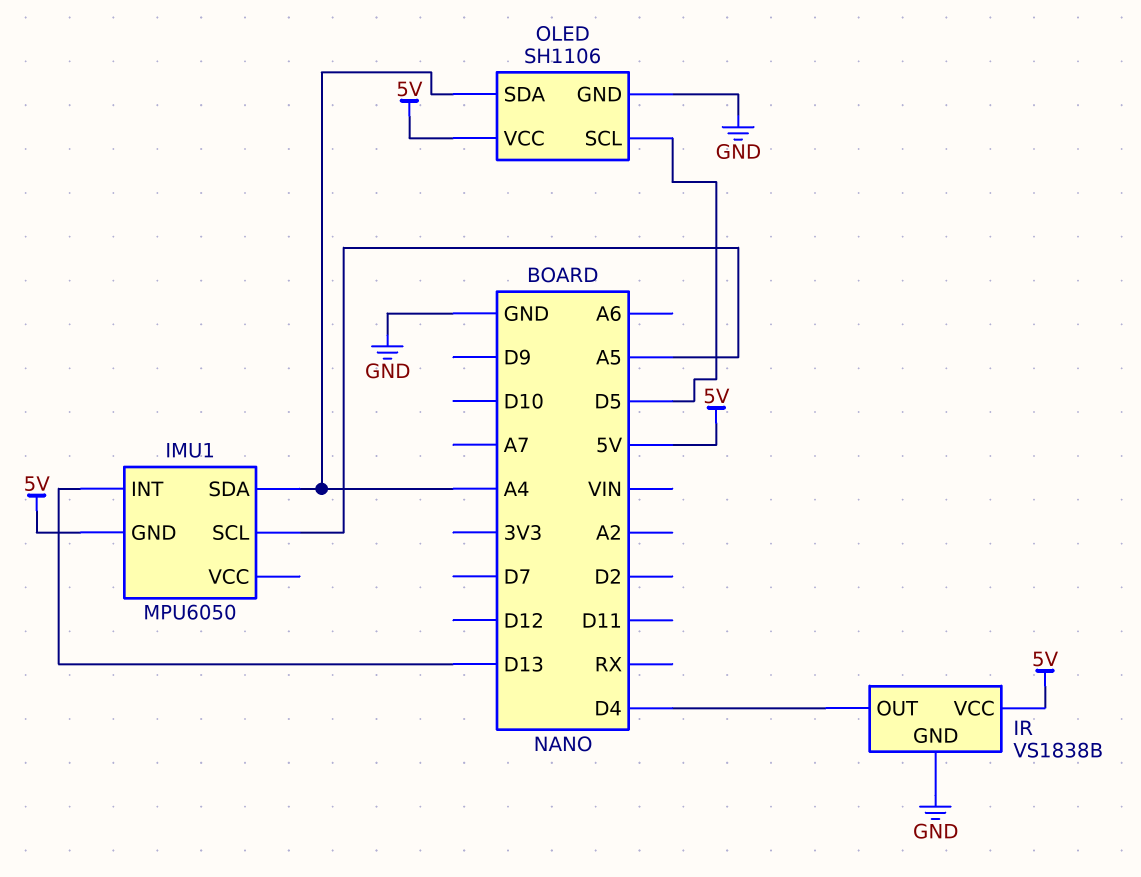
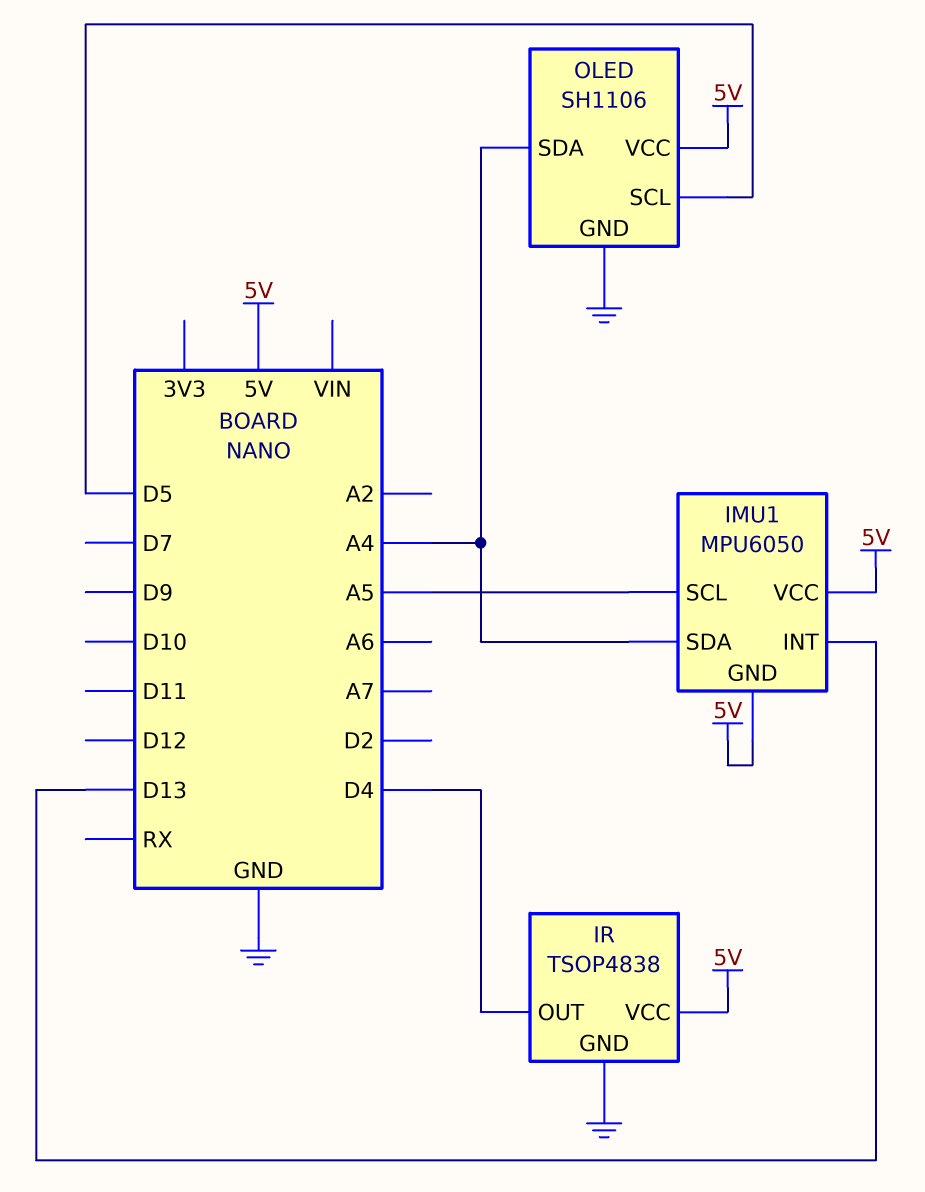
IMU1 pin VCC: none -> 5V
IR: VS1838B -> TSOP4838

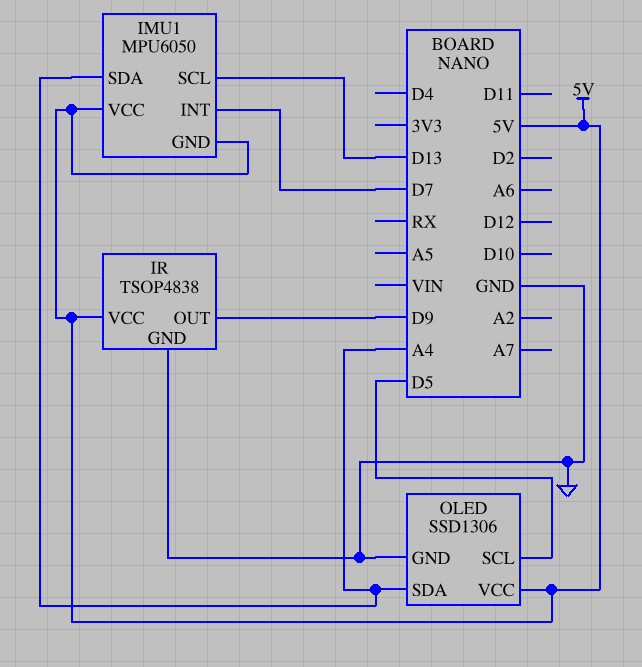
IMU1 pin INT: D13 -> D7
IMU1 pin SCL: A5 -> D13
IR pin OUT: D4 -> D9
OLED: SH1106 -> SSD1306

